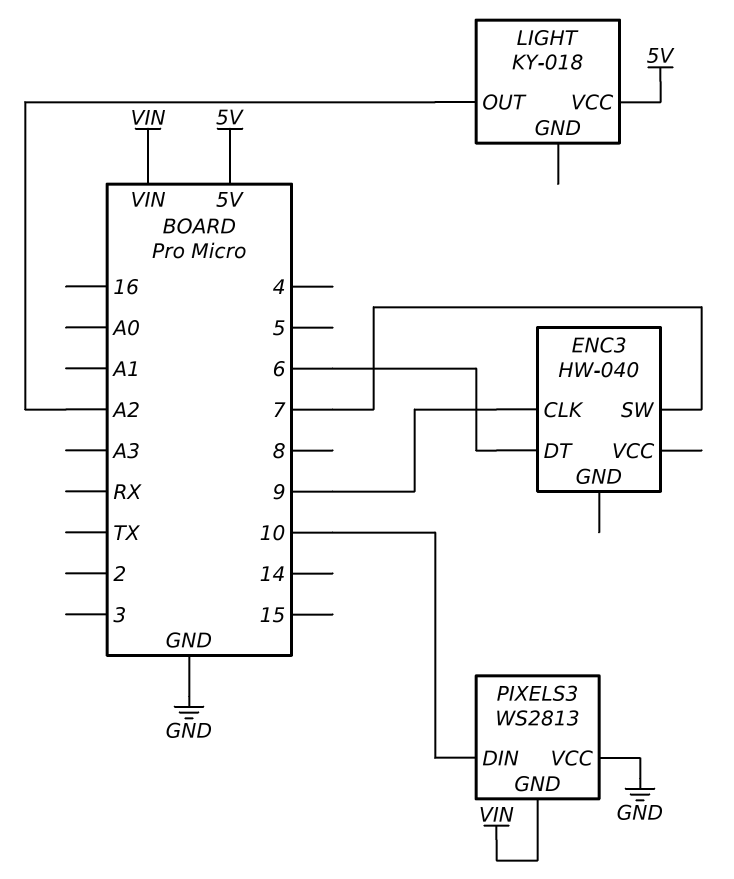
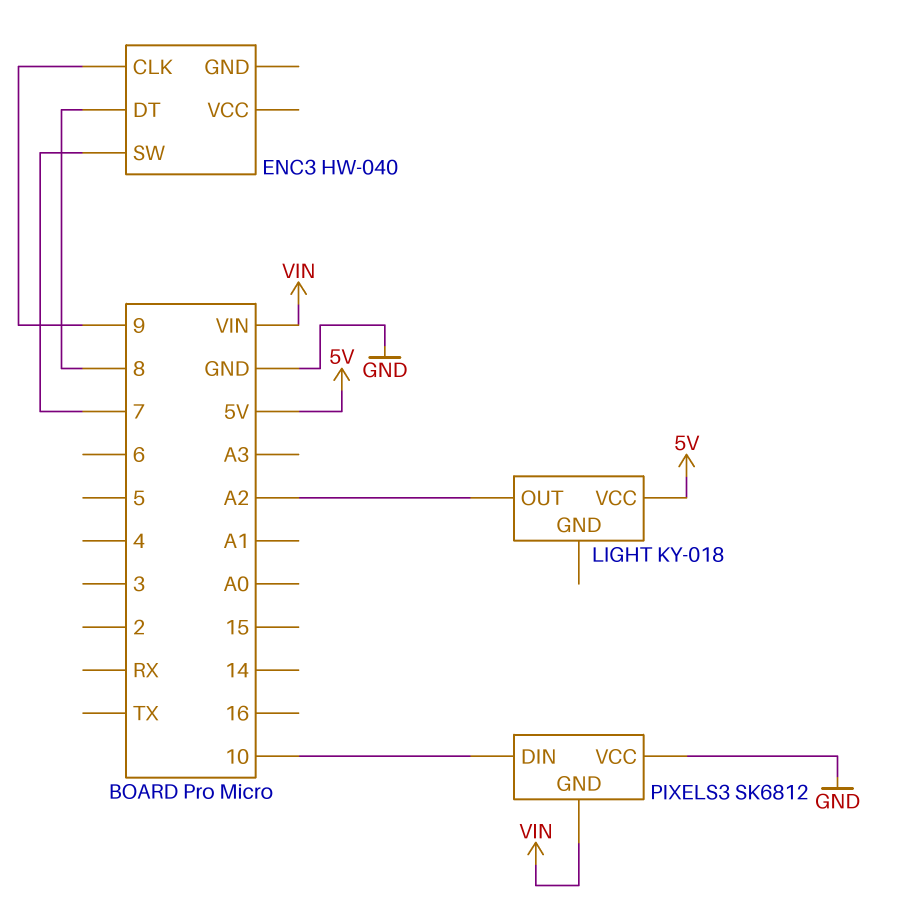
ENC3 pin DT: 6 -> 8
PIXELS3: WS2813 -> SK6812

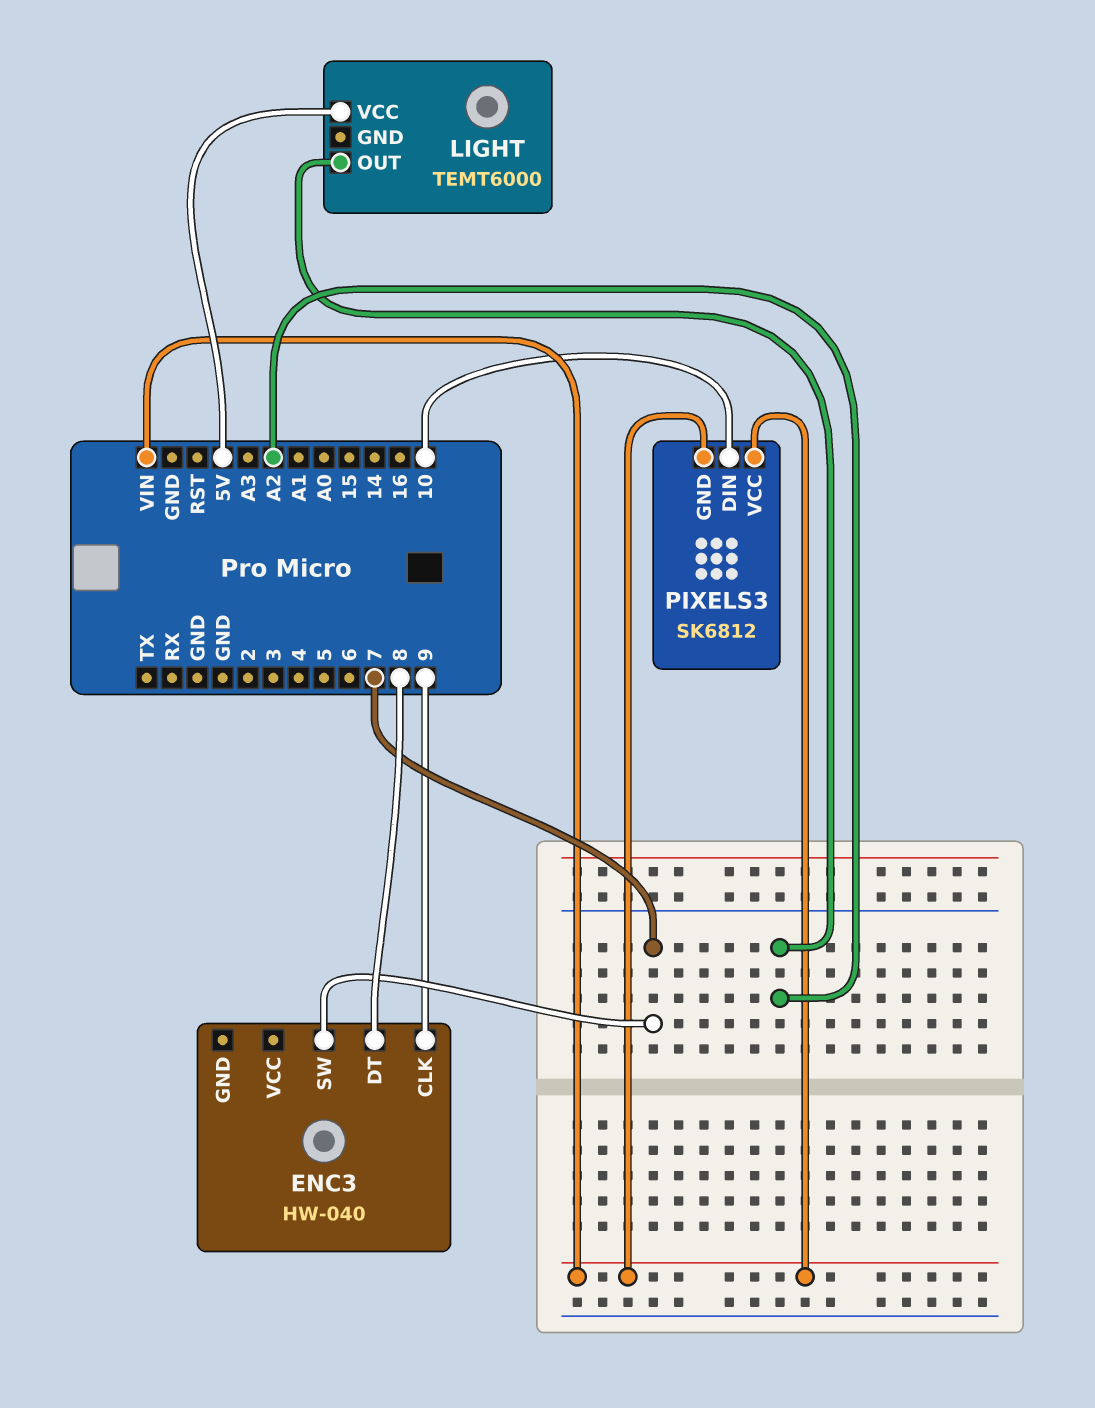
LIGHT: KY-018 -> TEMT6000
PIXELS3 pin VCC: GND -> VIN

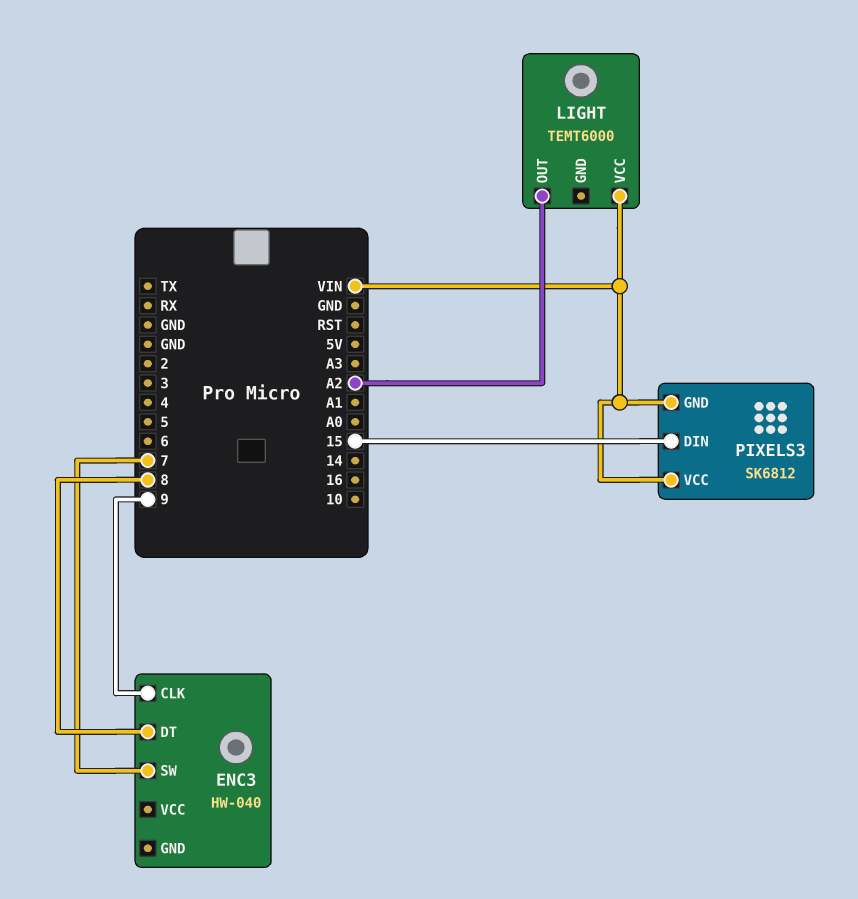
LIGHT pin VCC: 5V -> VIN
PIXELS3 pin DIN: 10 -> 15

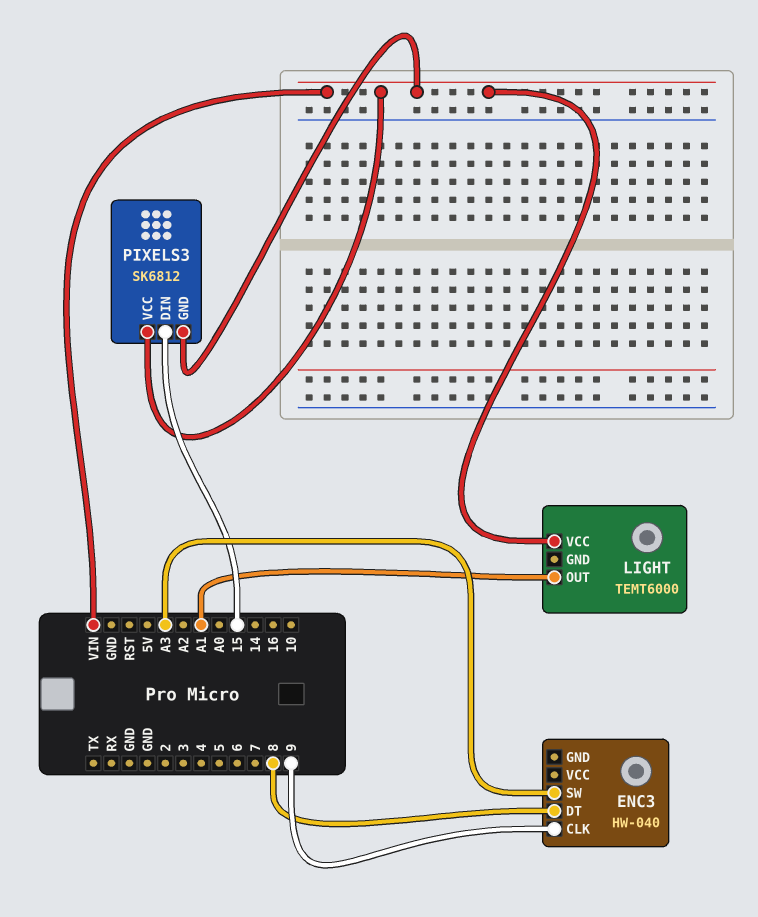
ENC3 pin SW: 7 -> A3
LIGHT pin OUT: A2 -> A1

